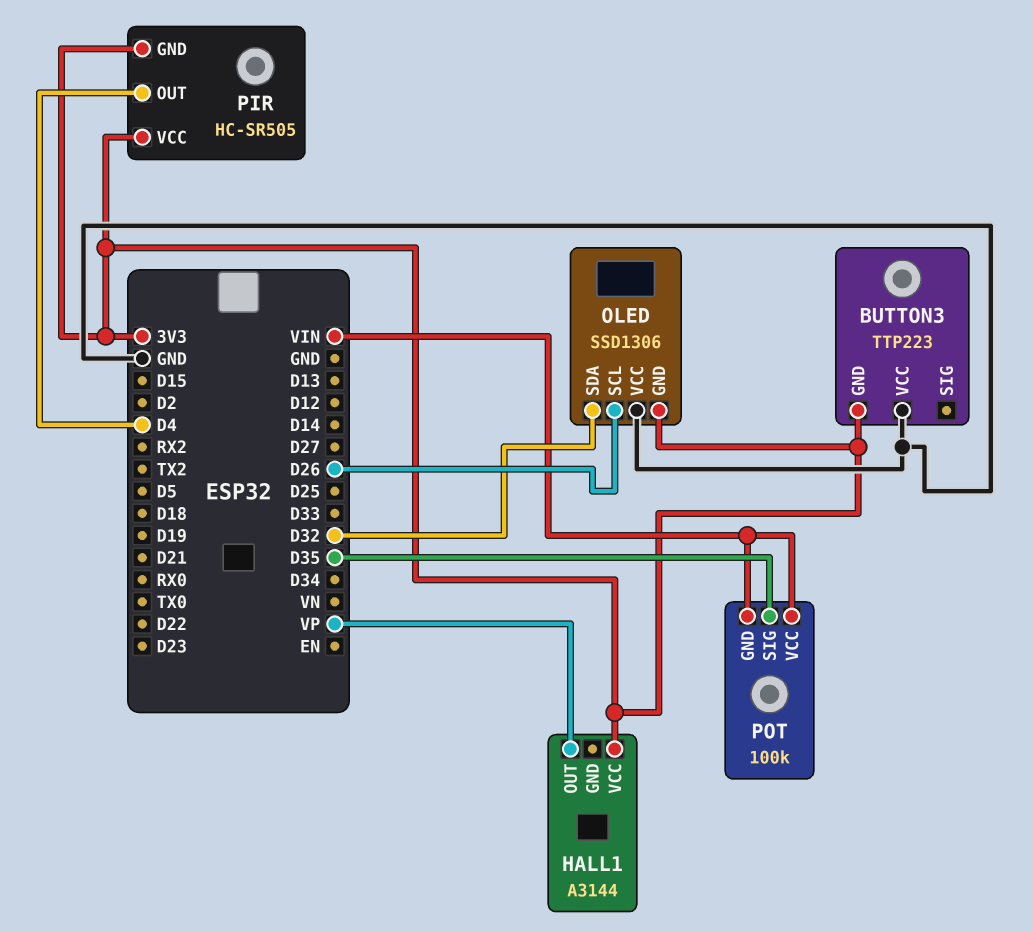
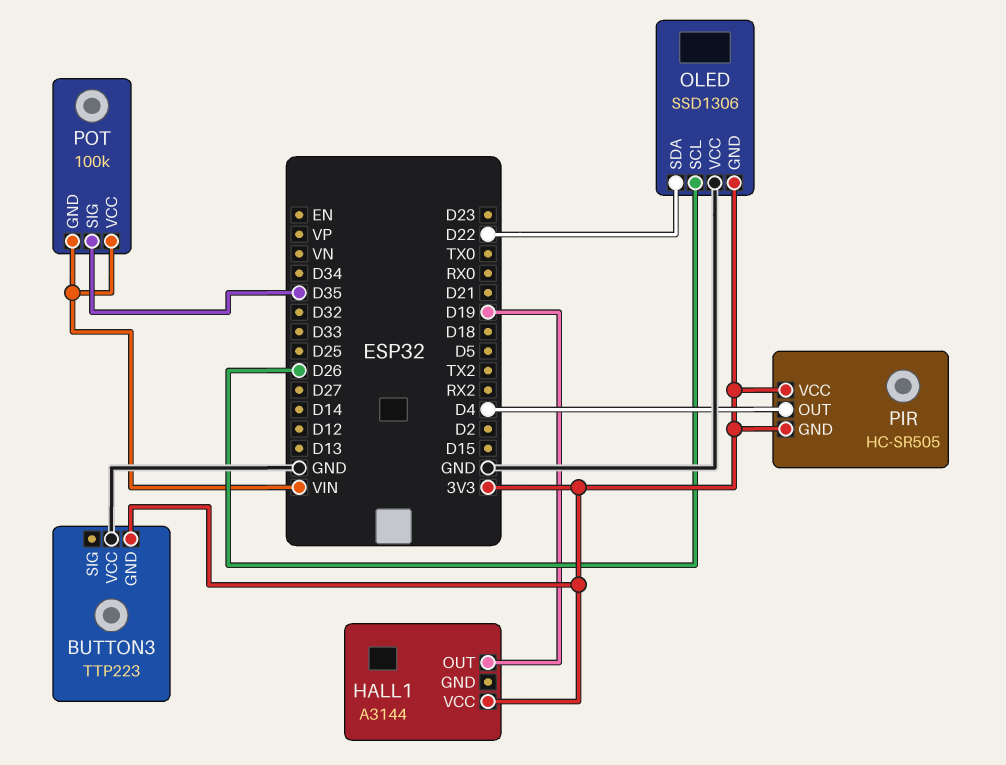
HALL1 pin OUT: VP -> D19
OLED pin SDA: D32 -> D22

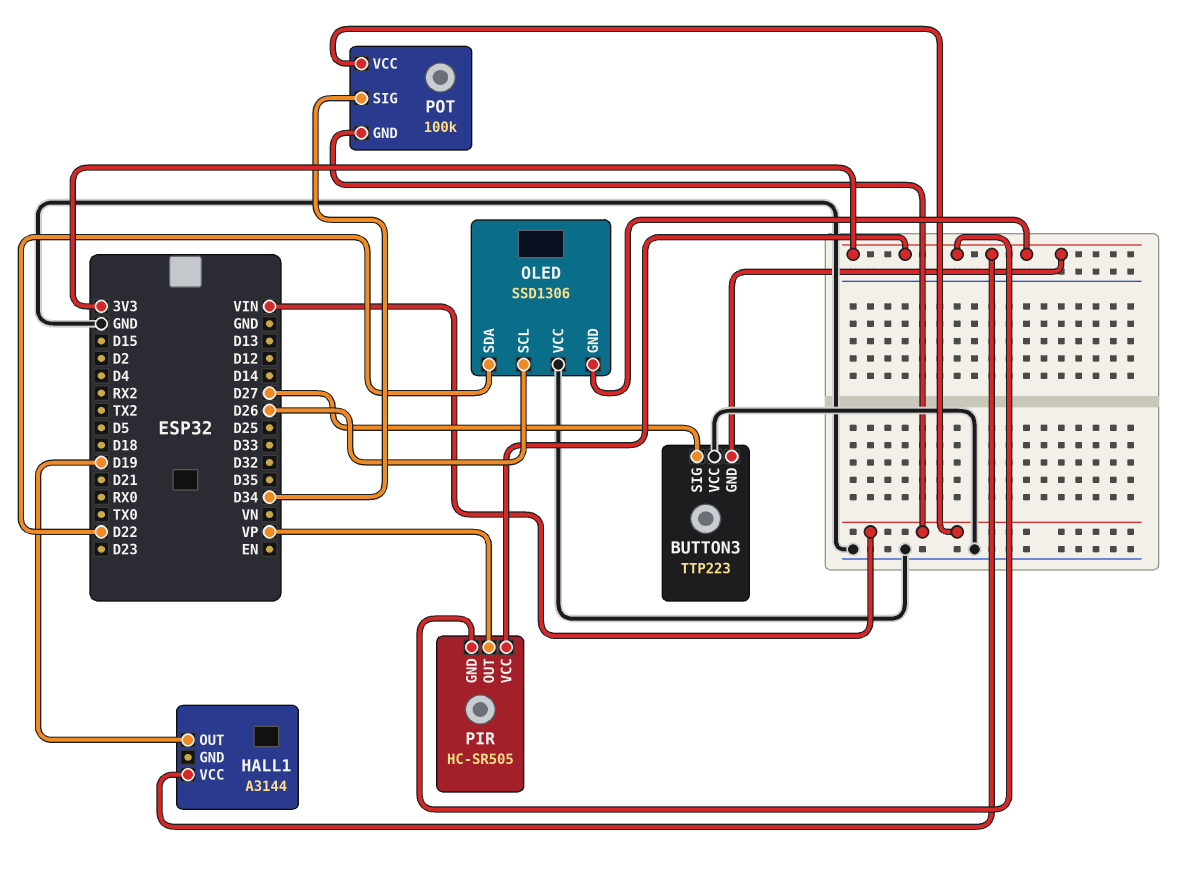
BUTTON3 pin SIG: none -> D27
PIR pin OUT: D4 -> VP
POT pin SIG: D35 -> D34

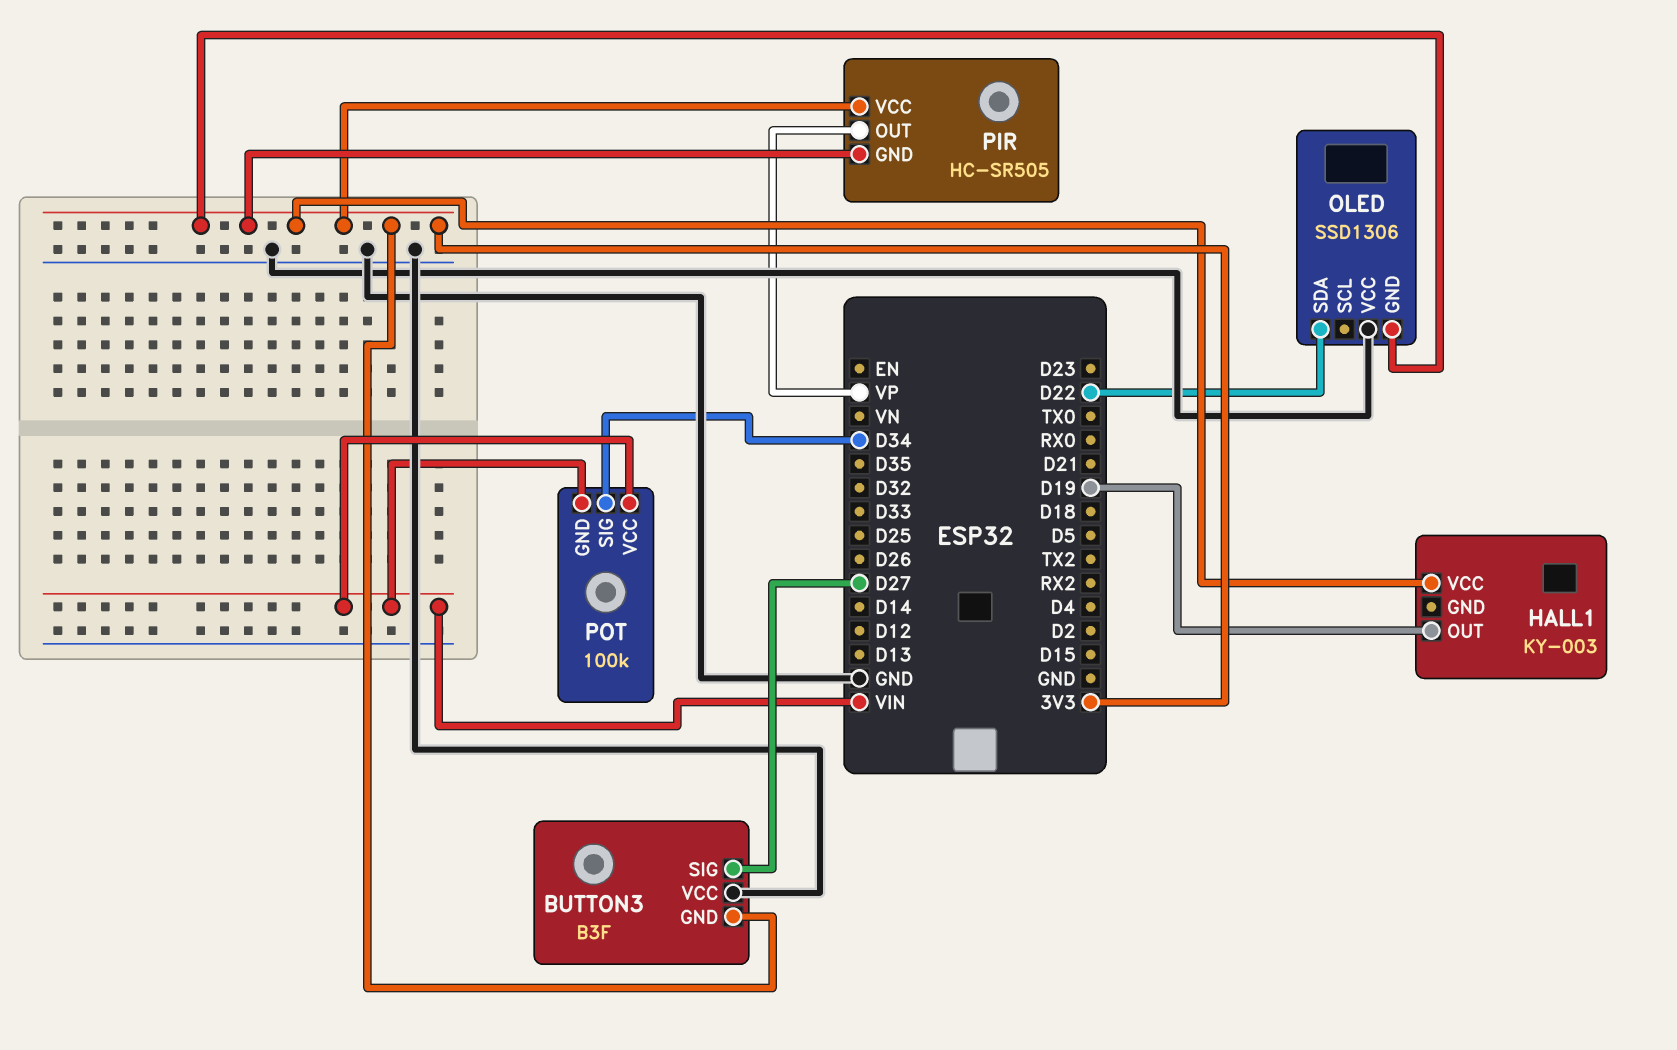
BUTTON3: TTP223 -> B3F
HALL1: A3144 -> KY-003
OLED pin SCL: D26 -> none

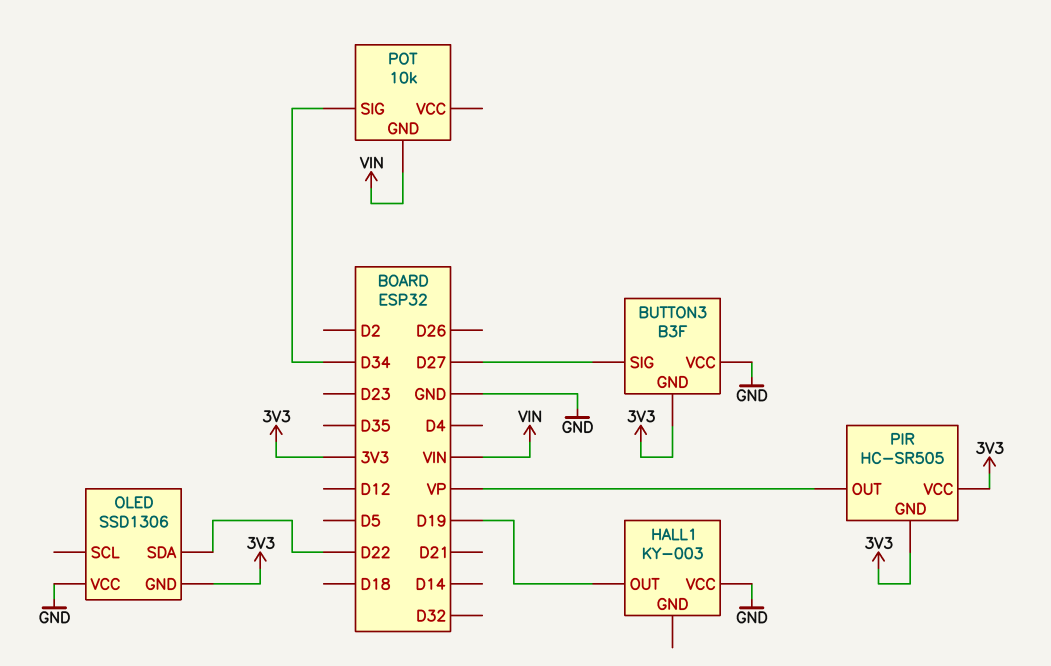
HALL1 pin VCC: 3V3 -> GND
POT: 100k -> 10k
POT pin VCC: VIN -> none

